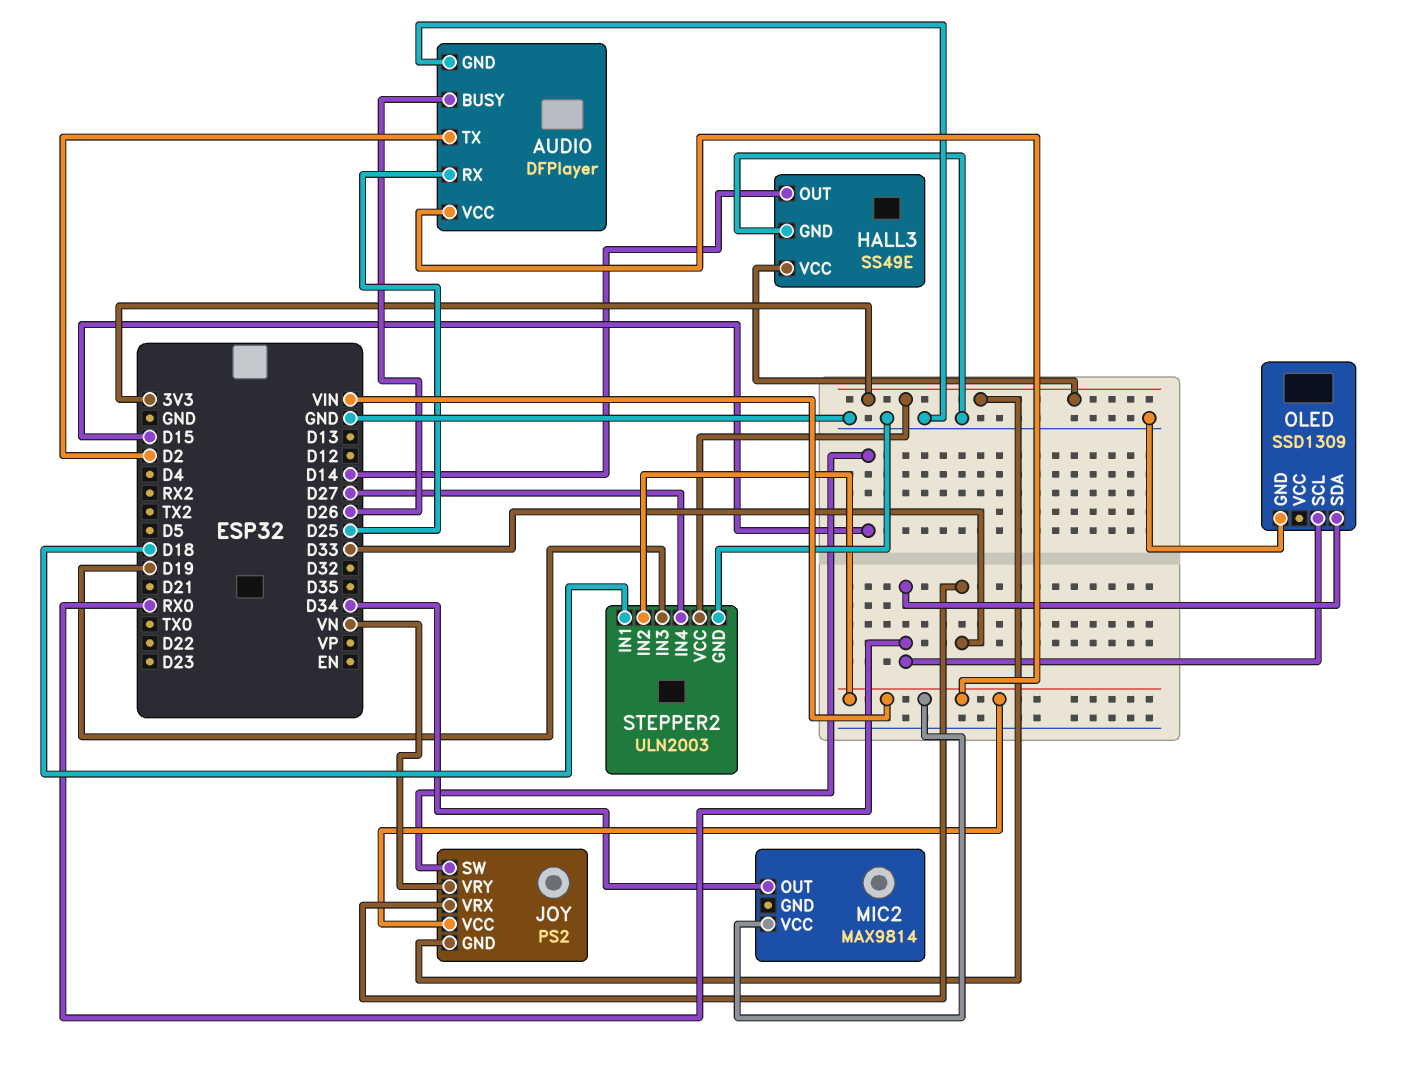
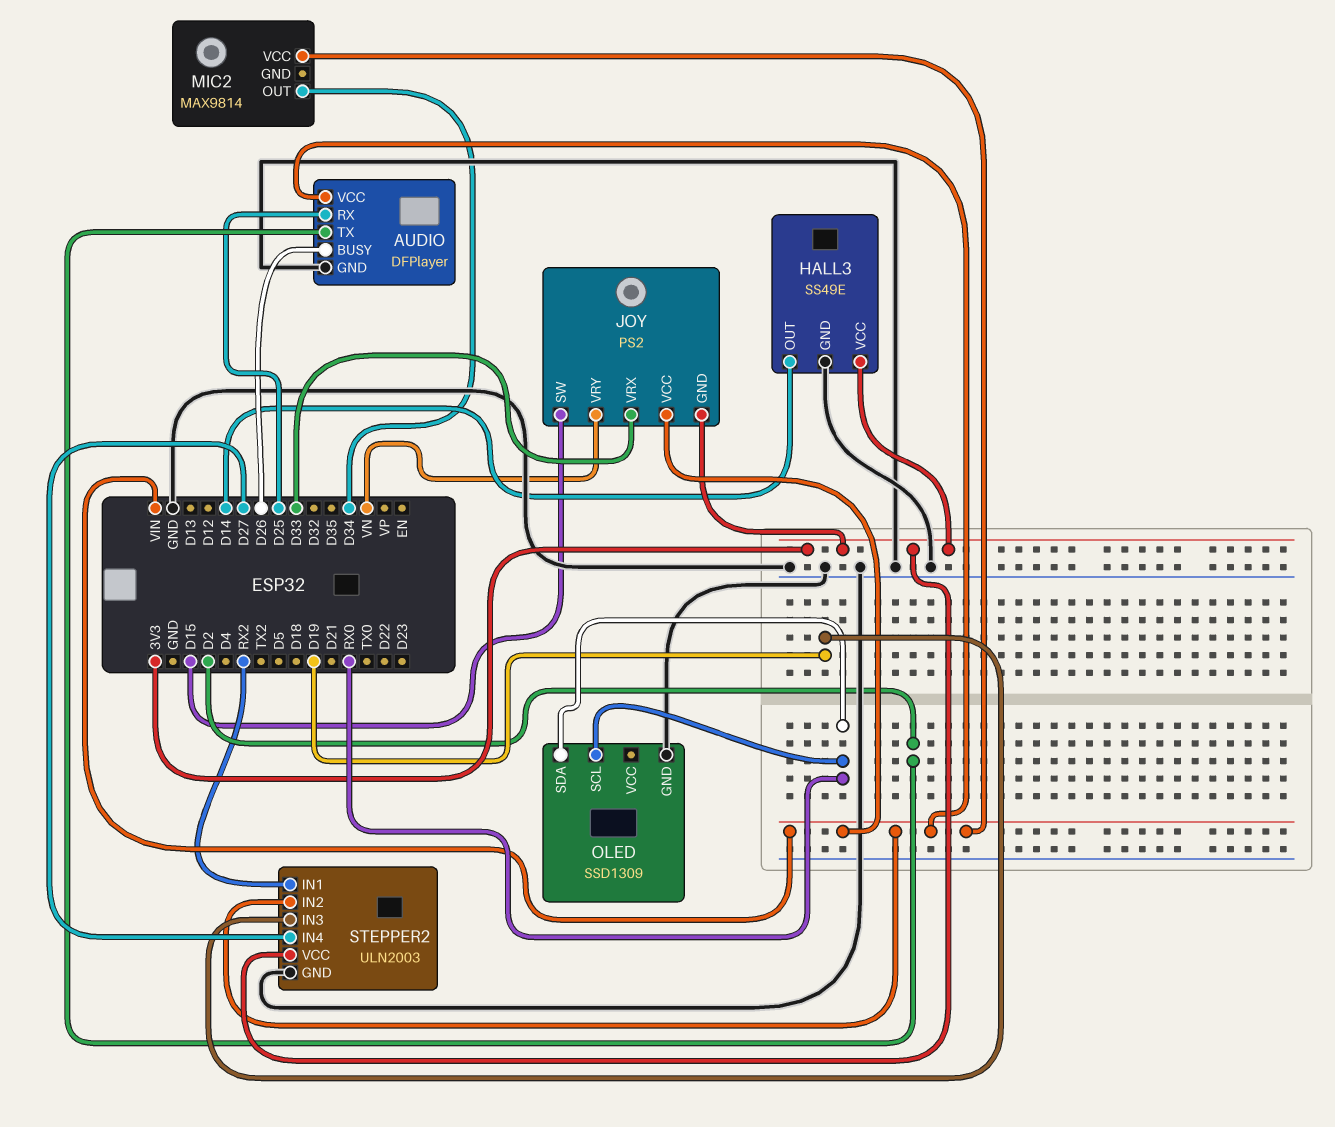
STEPPER2 pin IN1: D18 -> RX2

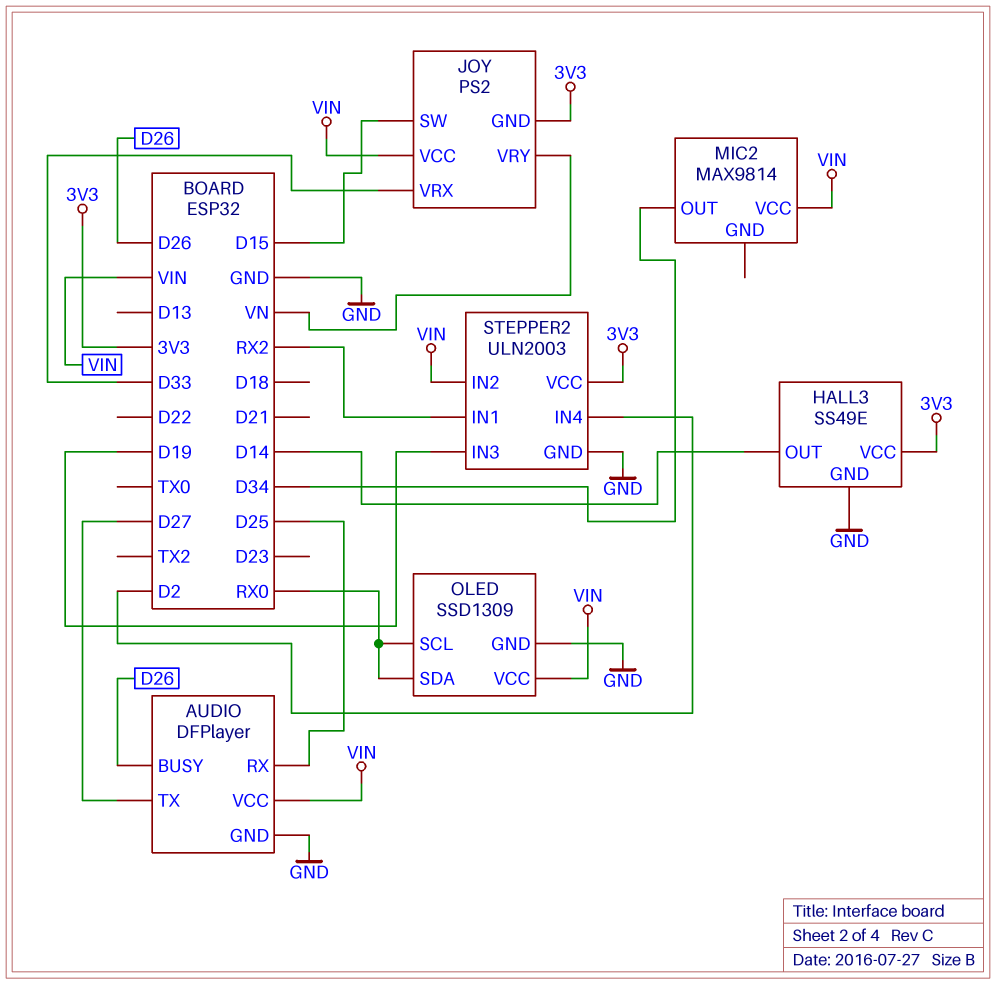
AUDIO pin TX: D2 -> D27
OLED pin VCC: none -> VIN
STEPPER2 pin IN4: D27 -> D2

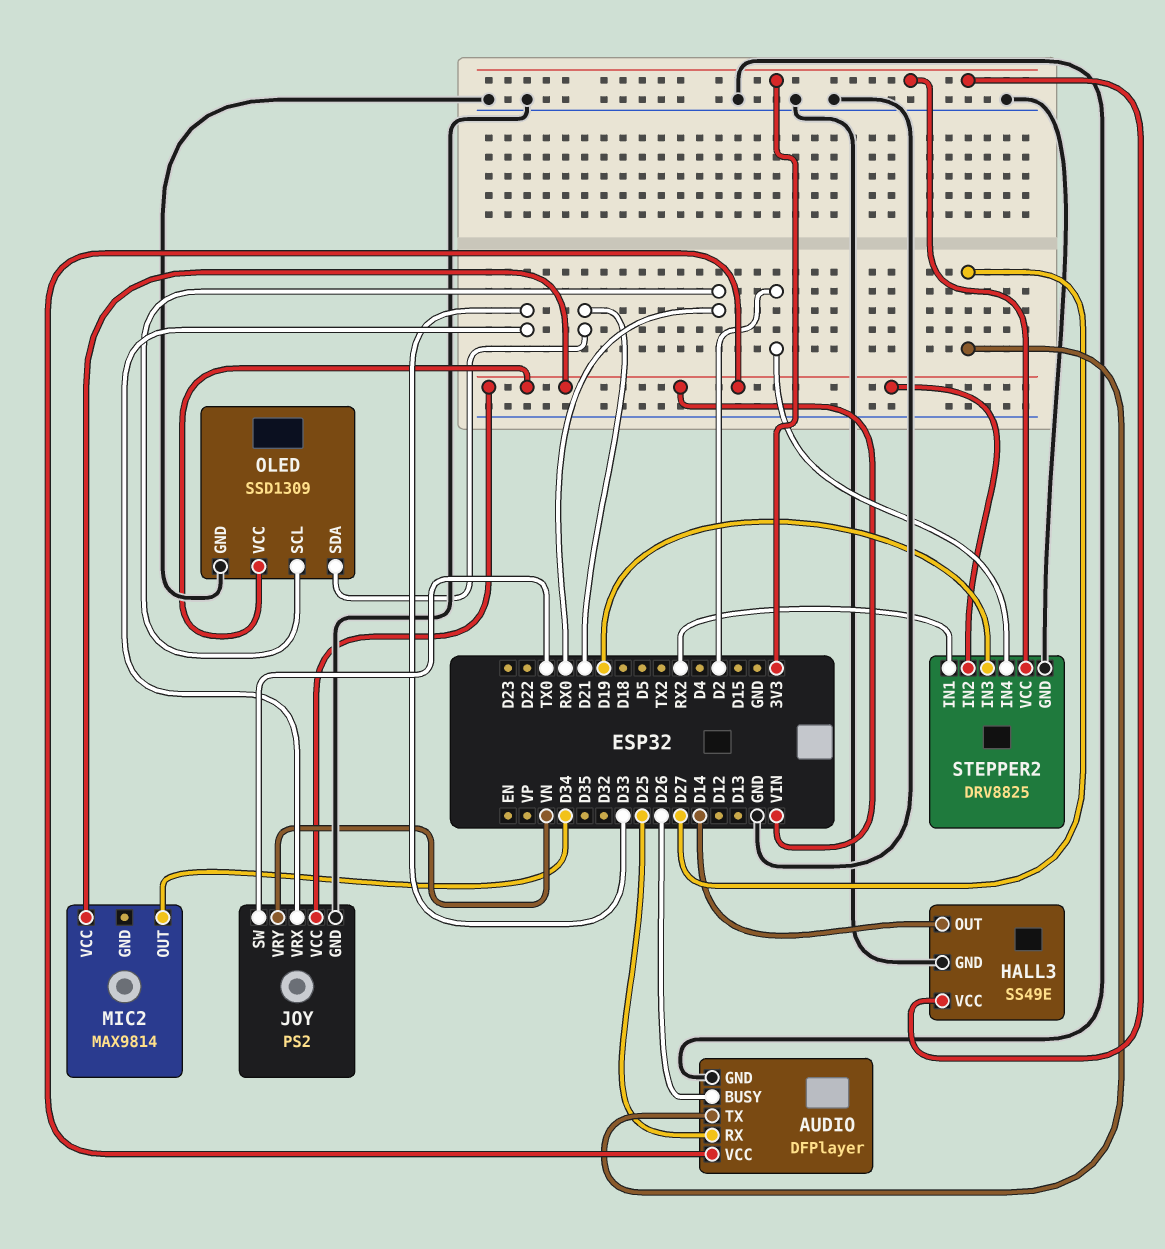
JOY pin GND: 3V3 -> GND
JOY pin SW: D15 -> TX0
OLED pin SDA: RX0 -> D21
STEPPER2: ULN2003 -> DRV8825

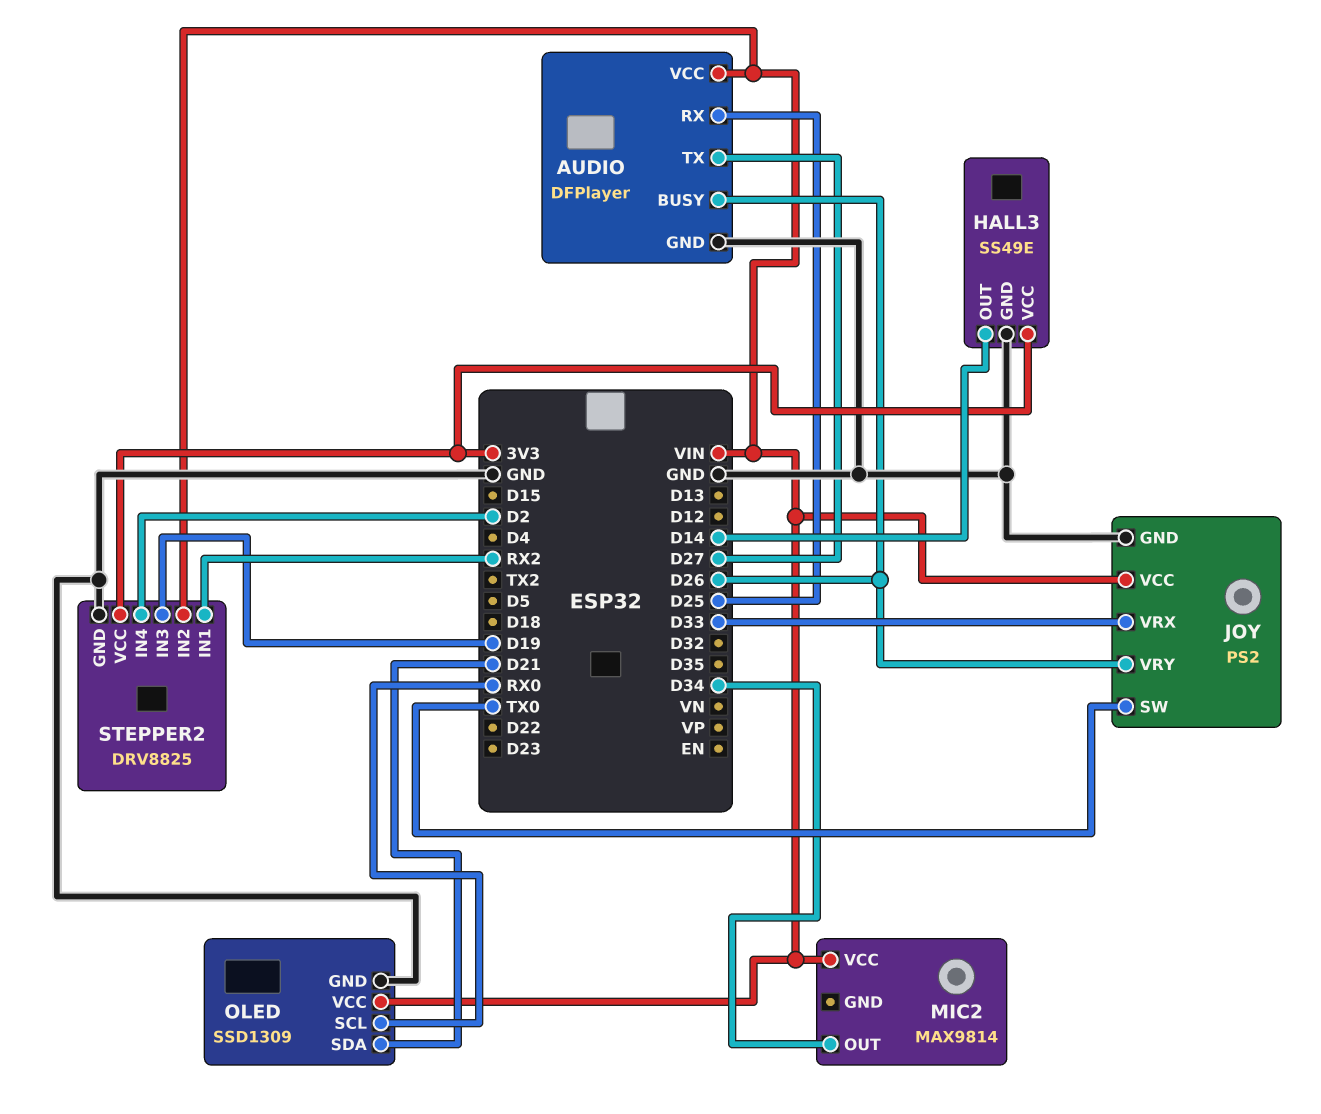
JOY pin VRY: VN -> D26

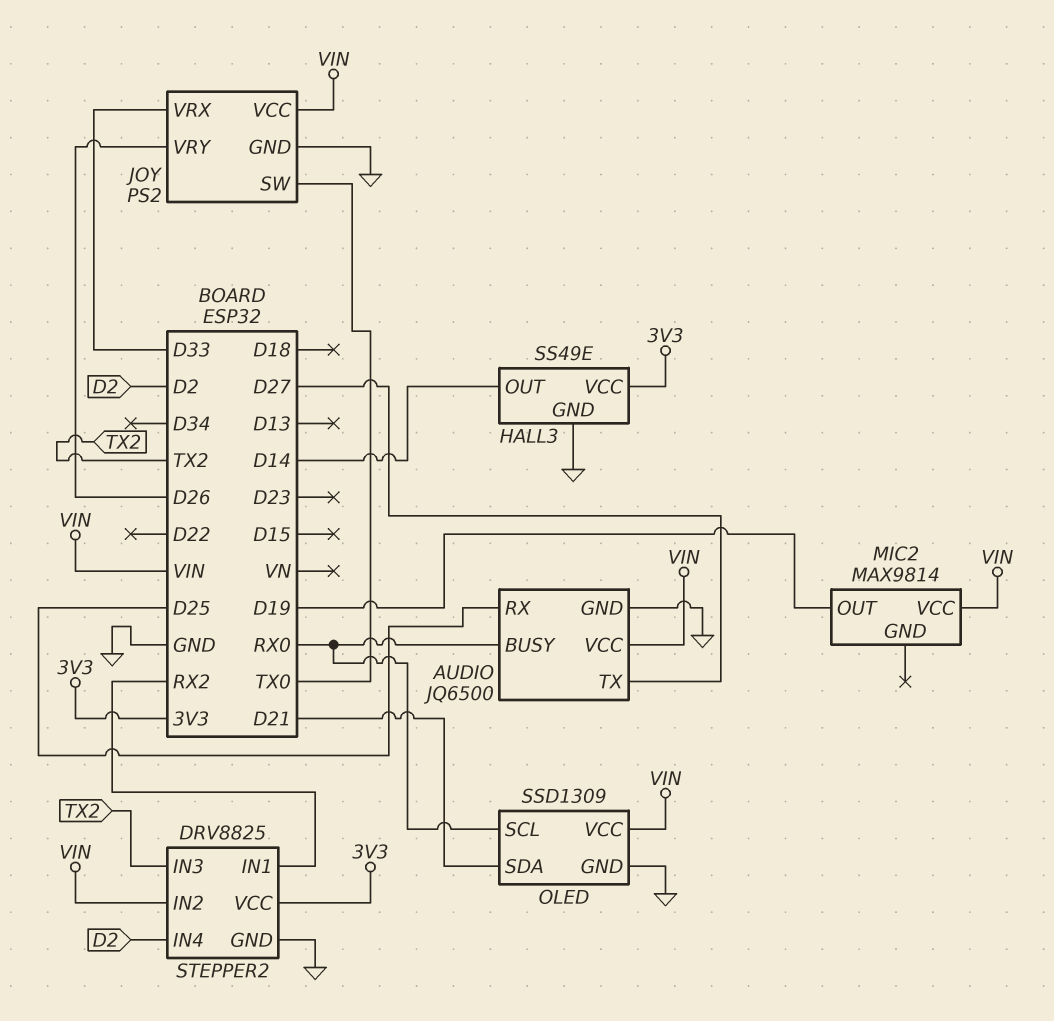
AUDIO: DFPlayer -> JQ6500
AUDIO pin BUSY: D26 -> RX0
MIC2 pin OUT: D34 -> D19
STEPPER2 pin IN3: D19 -> TX2

